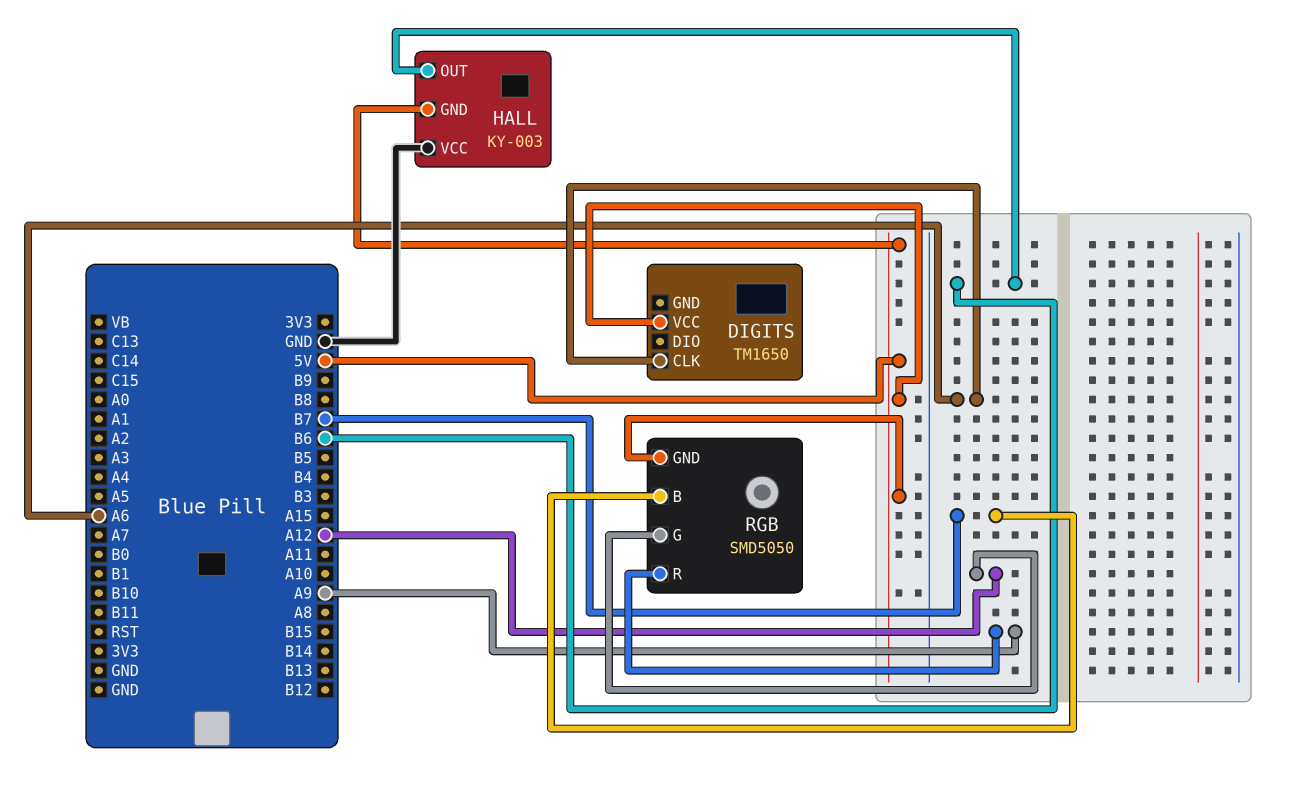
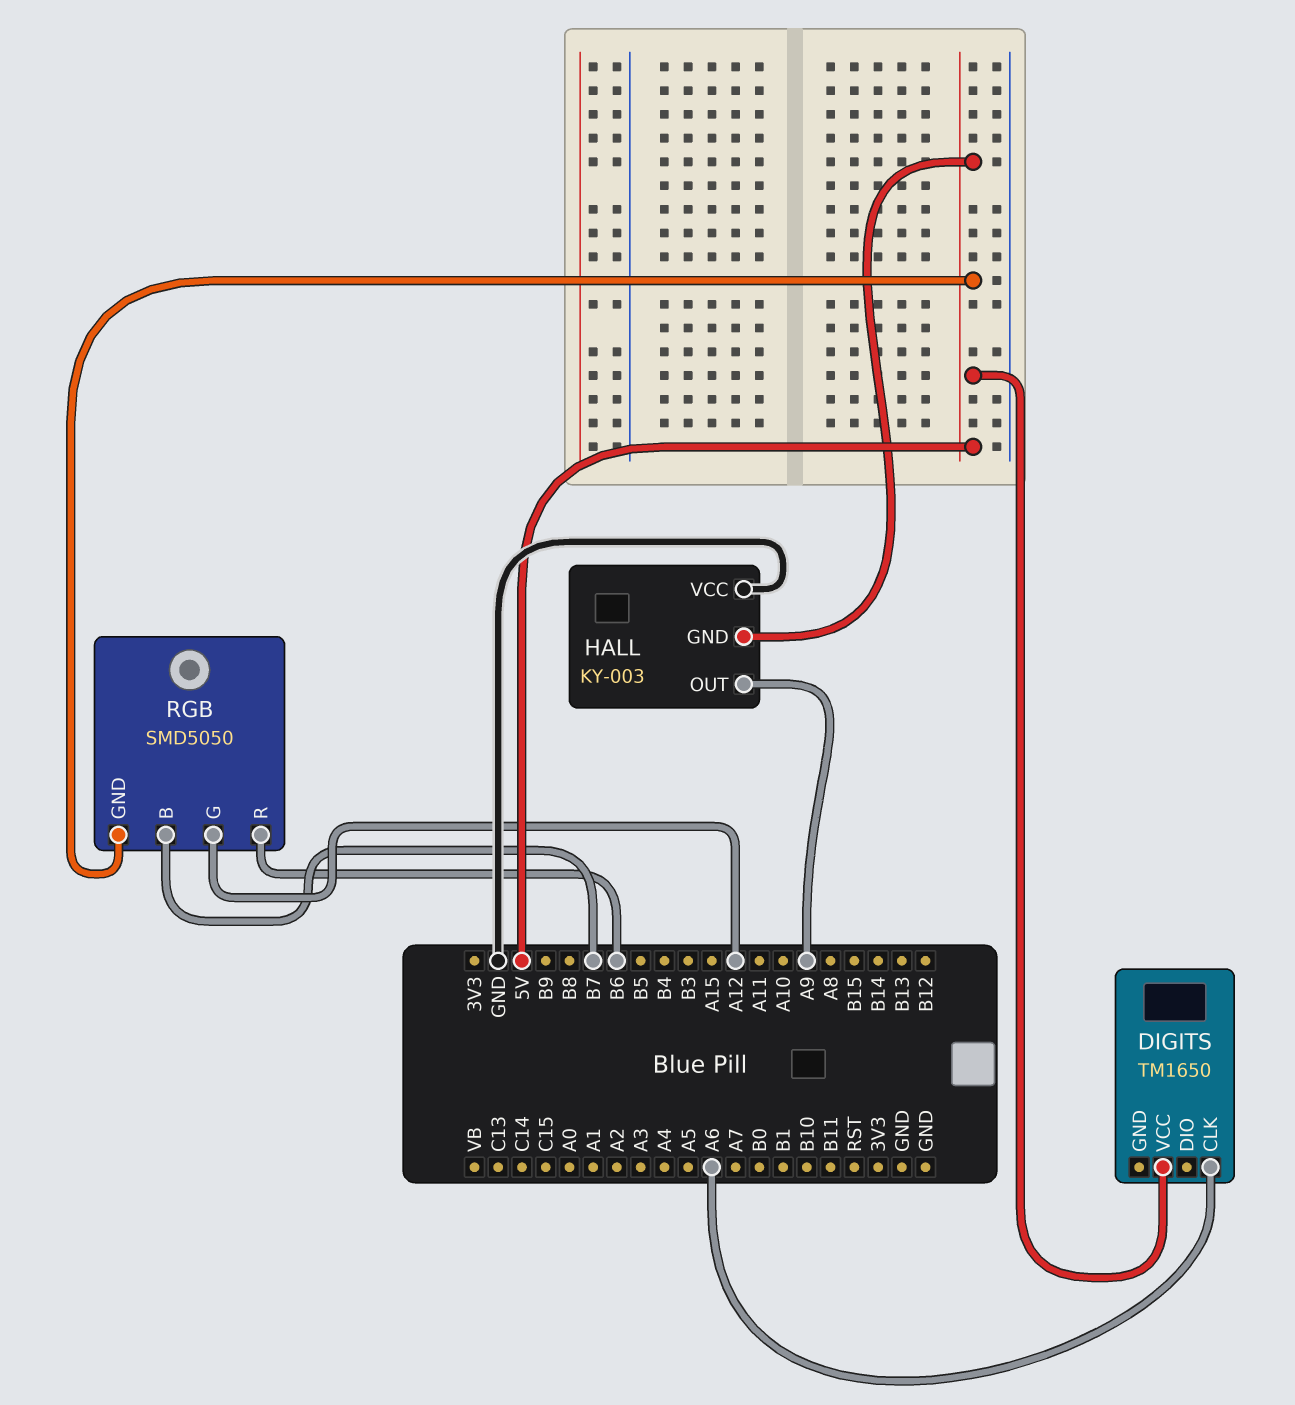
HALL pin OUT: B6 -> A9
RGB pin R: A9 -> B6

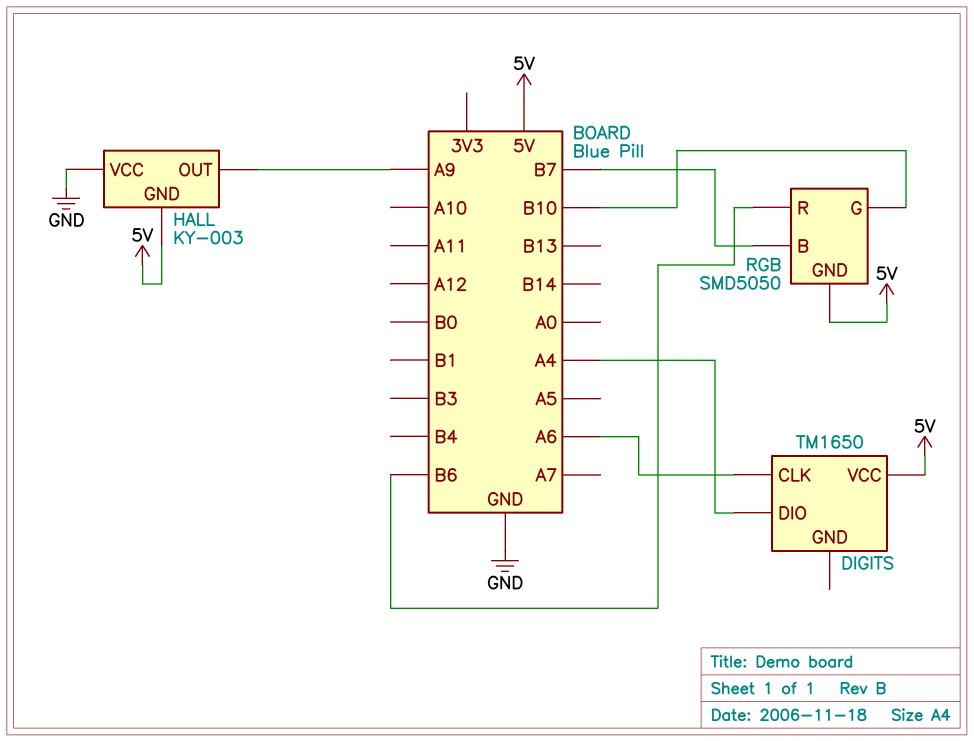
DIGITS pin DIO: none -> A4
RGB pin G: A12 -> B10

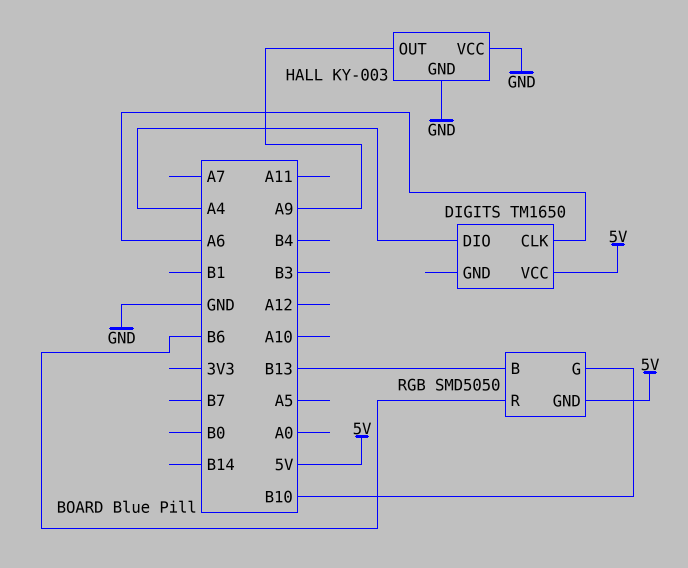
HALL pin GND: 5V -> GND
RGB pin B: B7 -> B13

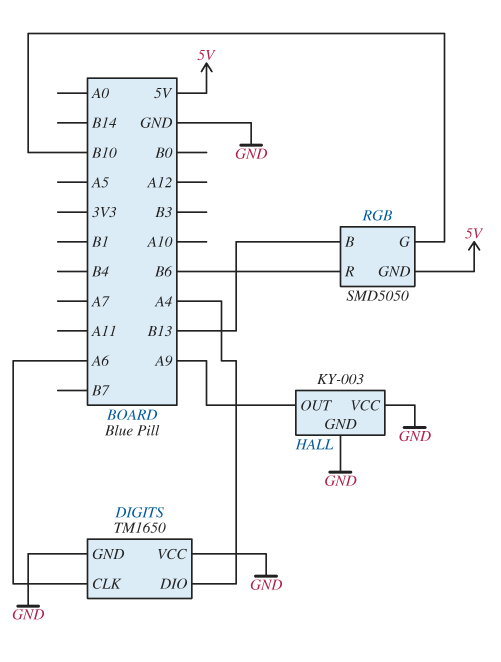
DIGITS pin GND: none -> GND
DIGITS pin VCC: 5V -> GND

